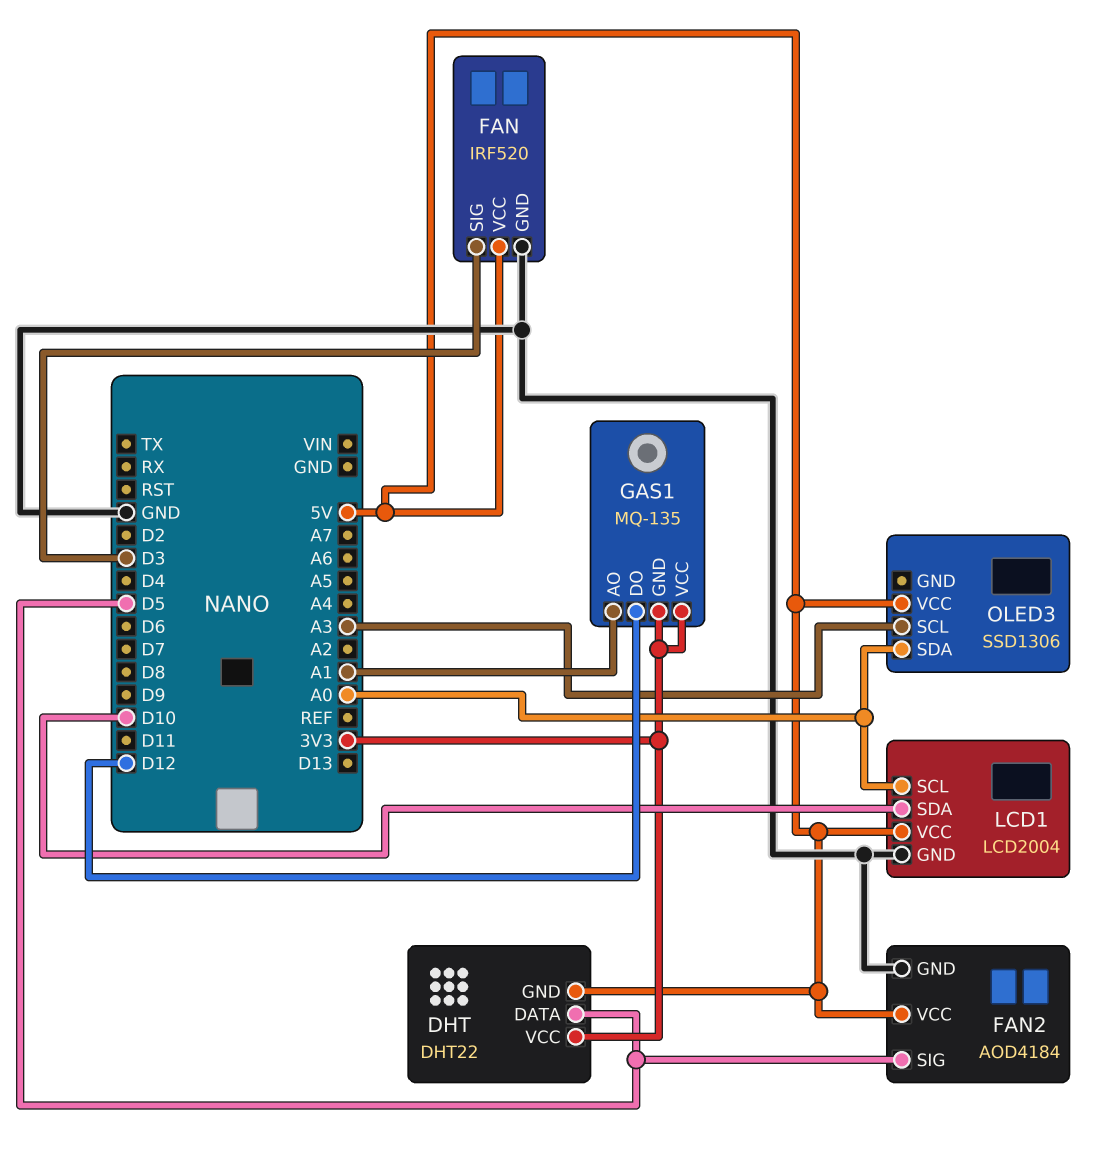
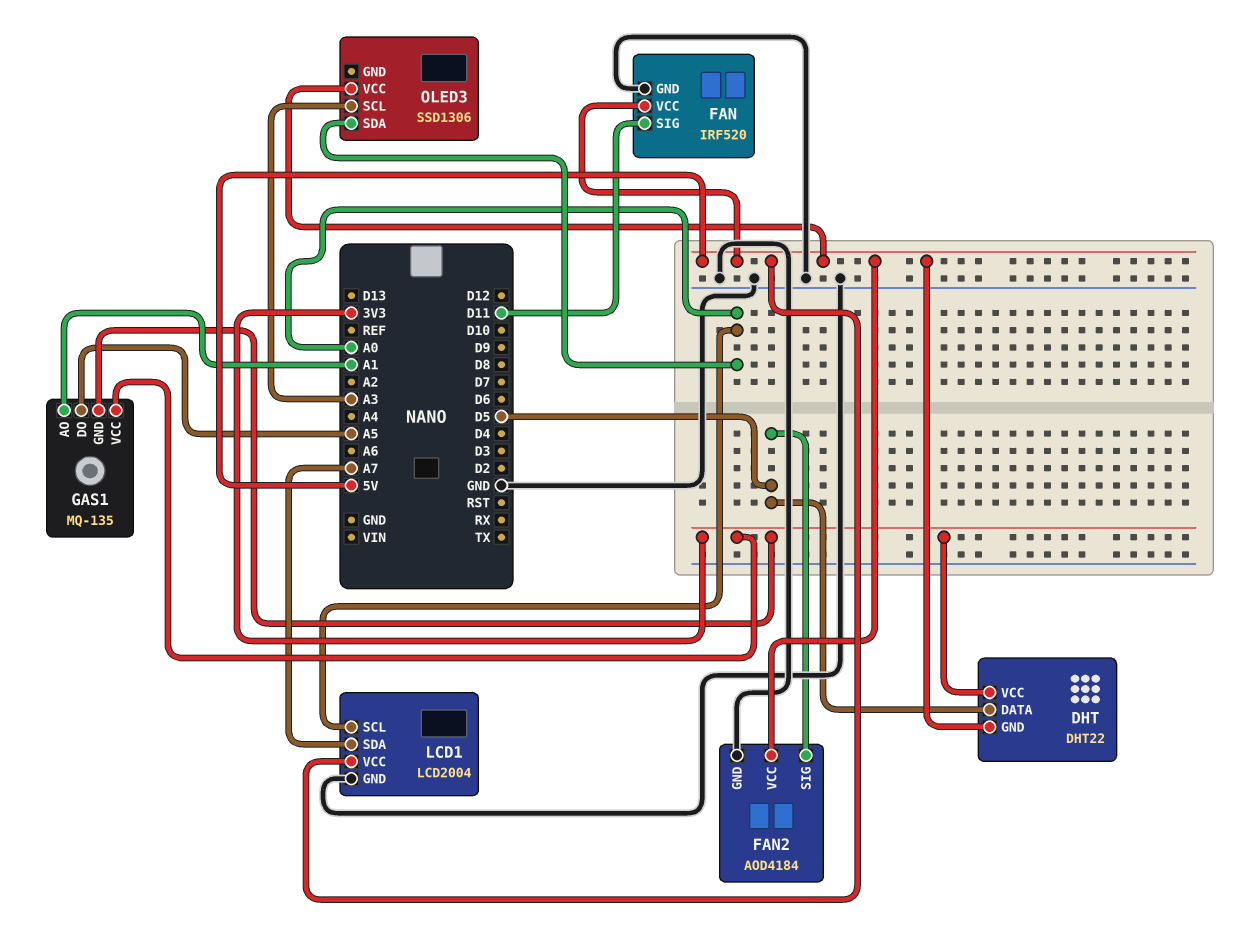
FAN pin SIG: D3 -> D11
GAS1 pin DO: D12 -> A5
LCD1 pin SDA: D10 -> A7

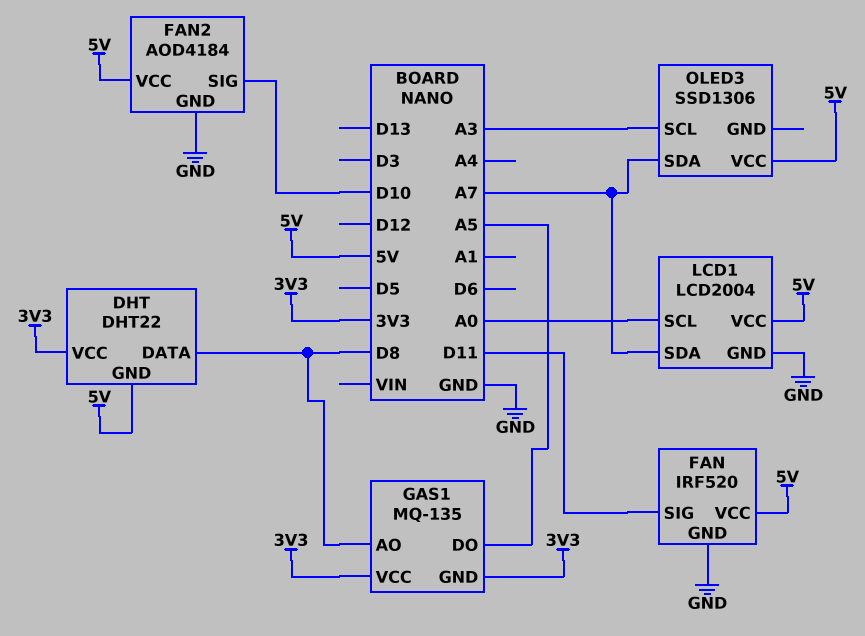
DHT pin DATA: D5 -> D8
FAN2 pin SIG: D5 -> D10
GAS1 pin AO: A1 -> D8
OLED3 pin SDA: A0 -> A7

